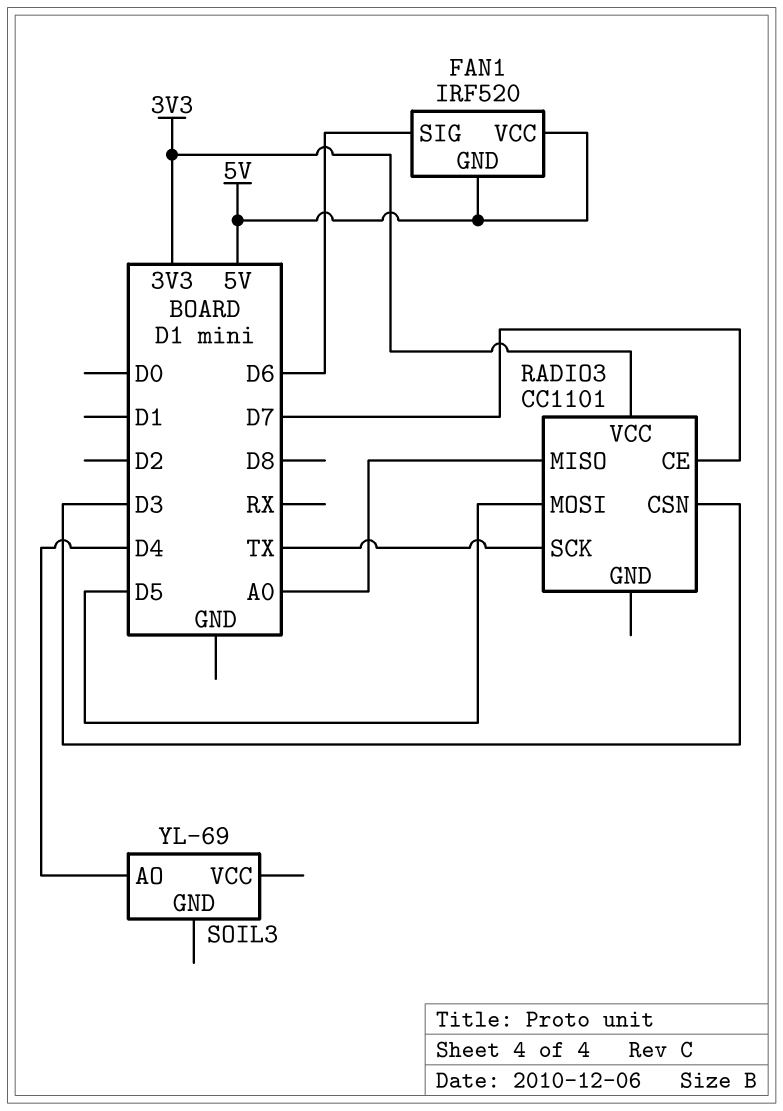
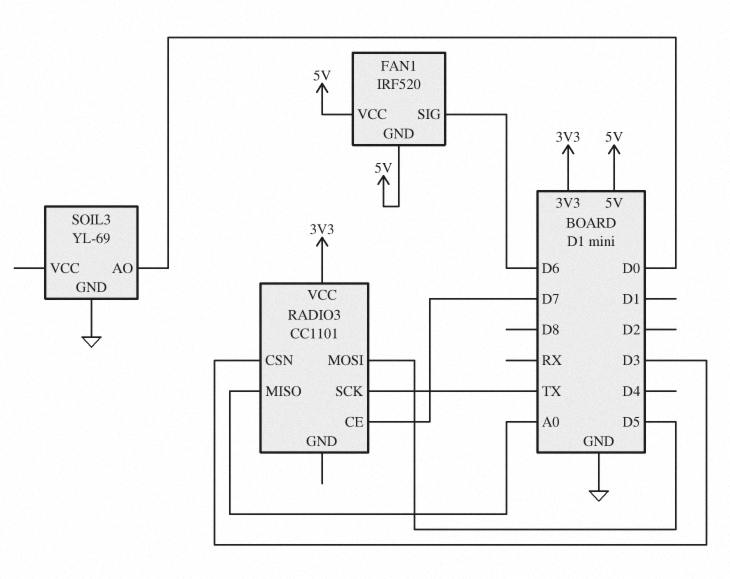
SOIL3 pin AO: D4 -> D0
SOIL3 pin GND: none -> GND

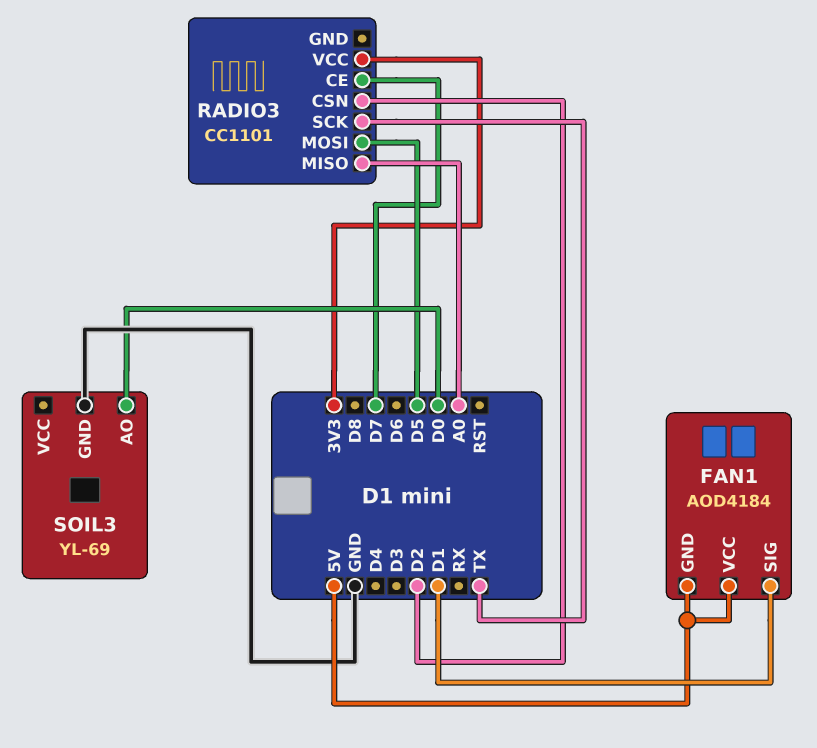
FAN1: IRF520 -> AOD4184
FAN1 pin SIG: D6 -> D1
RADIO3 pin CSN: D3 -> D2

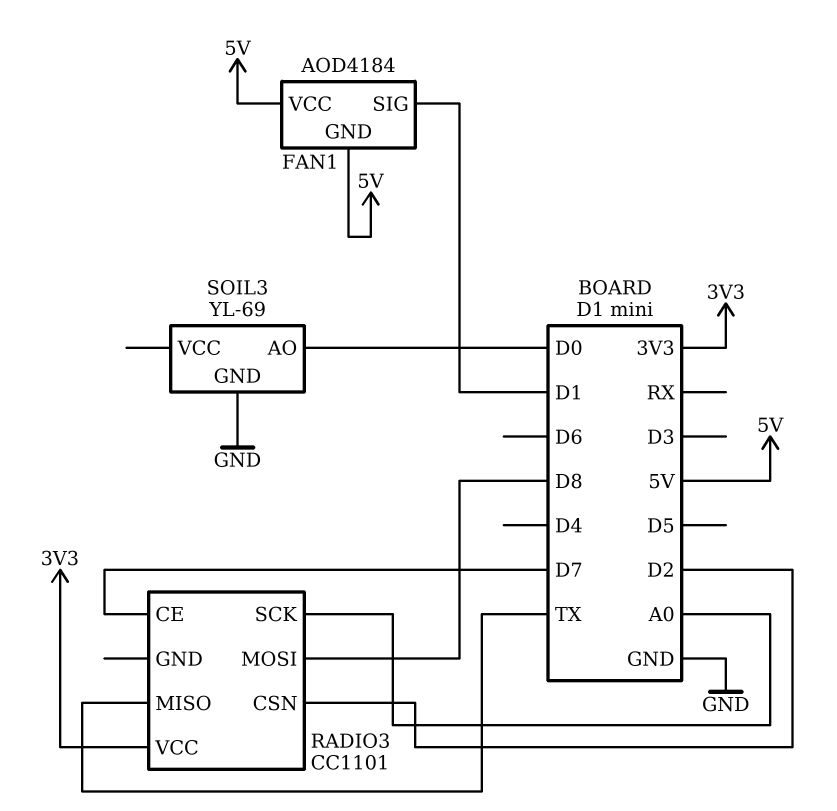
RADIO3 pin MISO: A0 -> TX
RADIO3 pin MOSI: D5 -> D8
RADIO3 pin SCK: TX -> A0

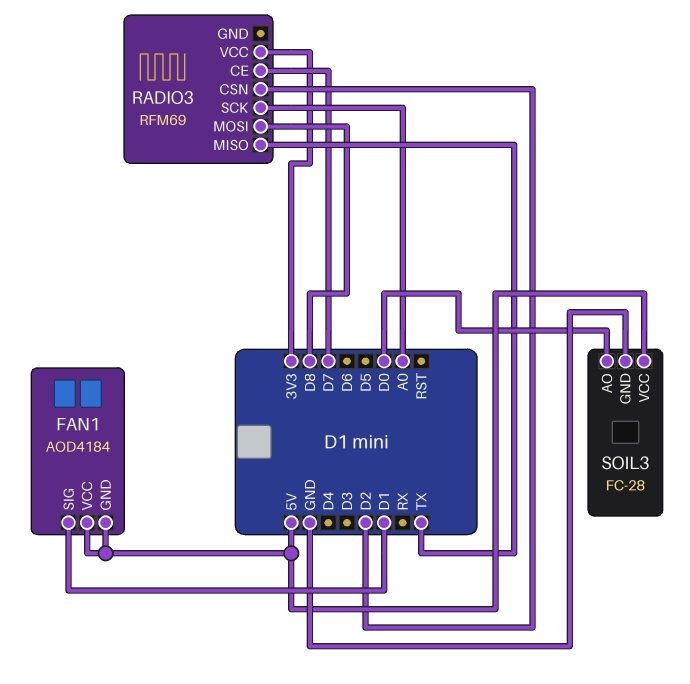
RADIO3: CC1101 -> RFM69
SOIL3: YL-69 -> FC-28
SOIL3 pin VCC: none -> 5V

